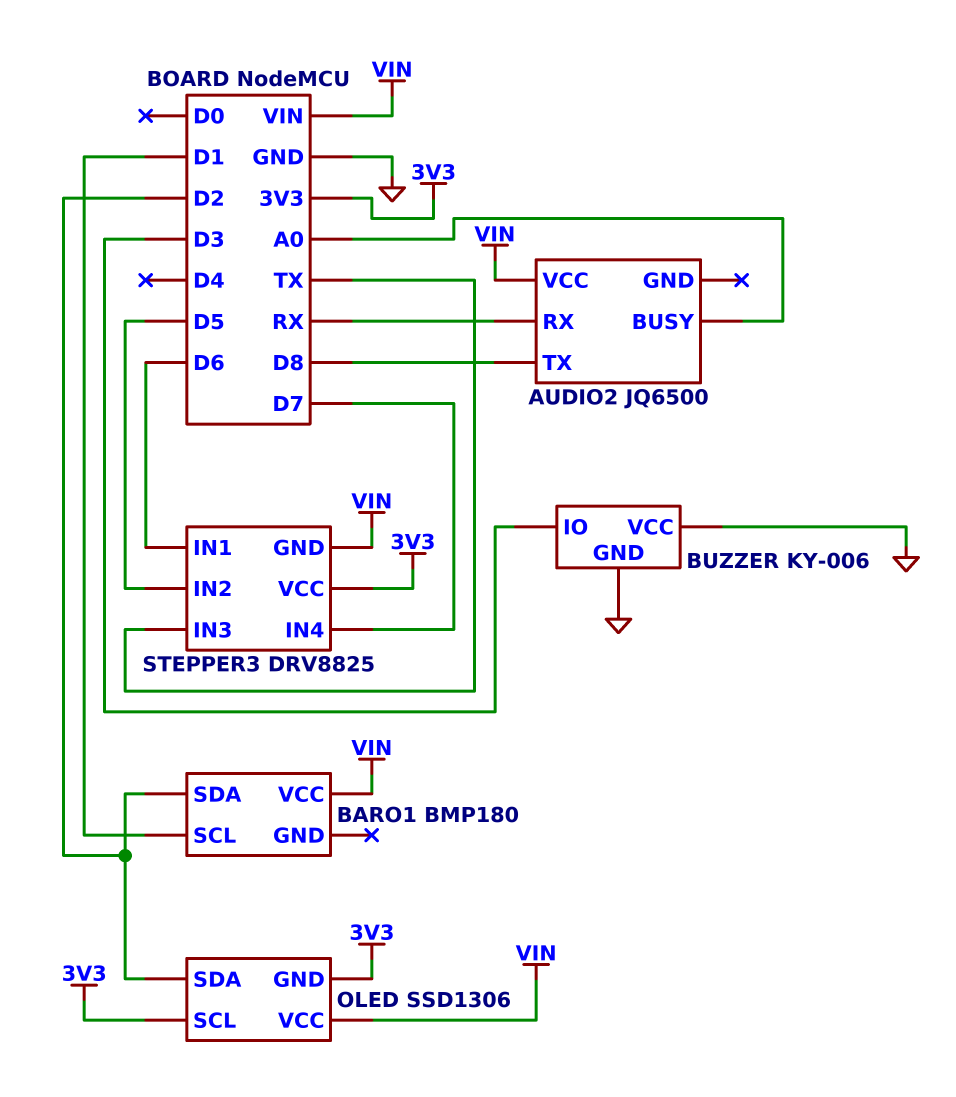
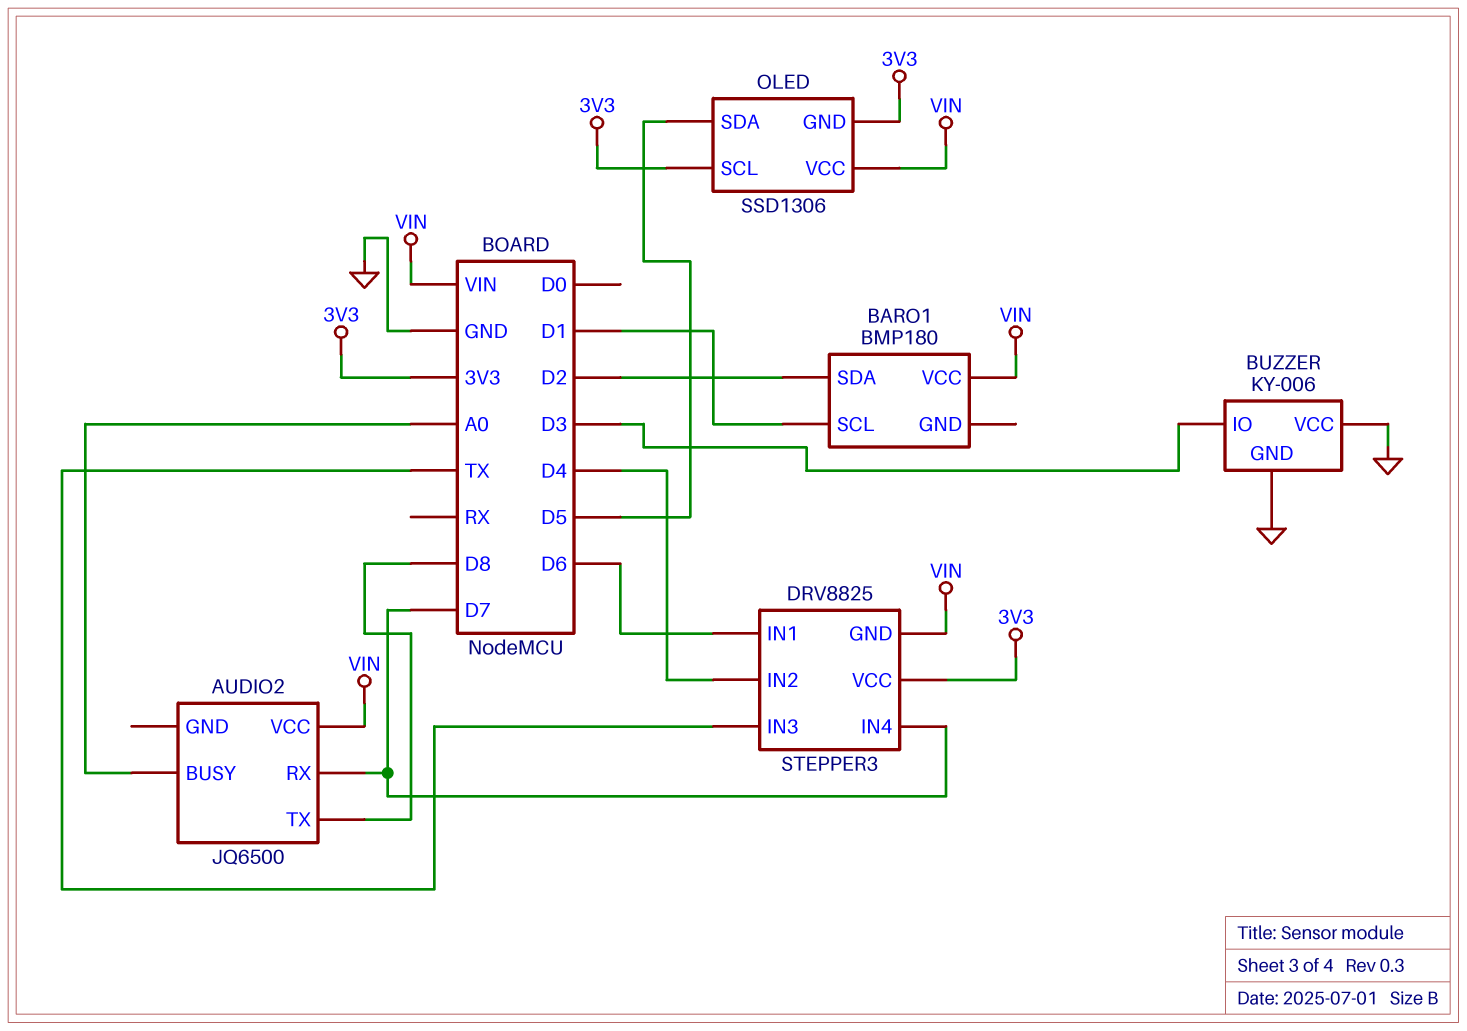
AUDIO2 pin RX: RX -> D7
OLED pin SDA: D2 -> D5
STEPPER3 pin IN2: D5 -> D4

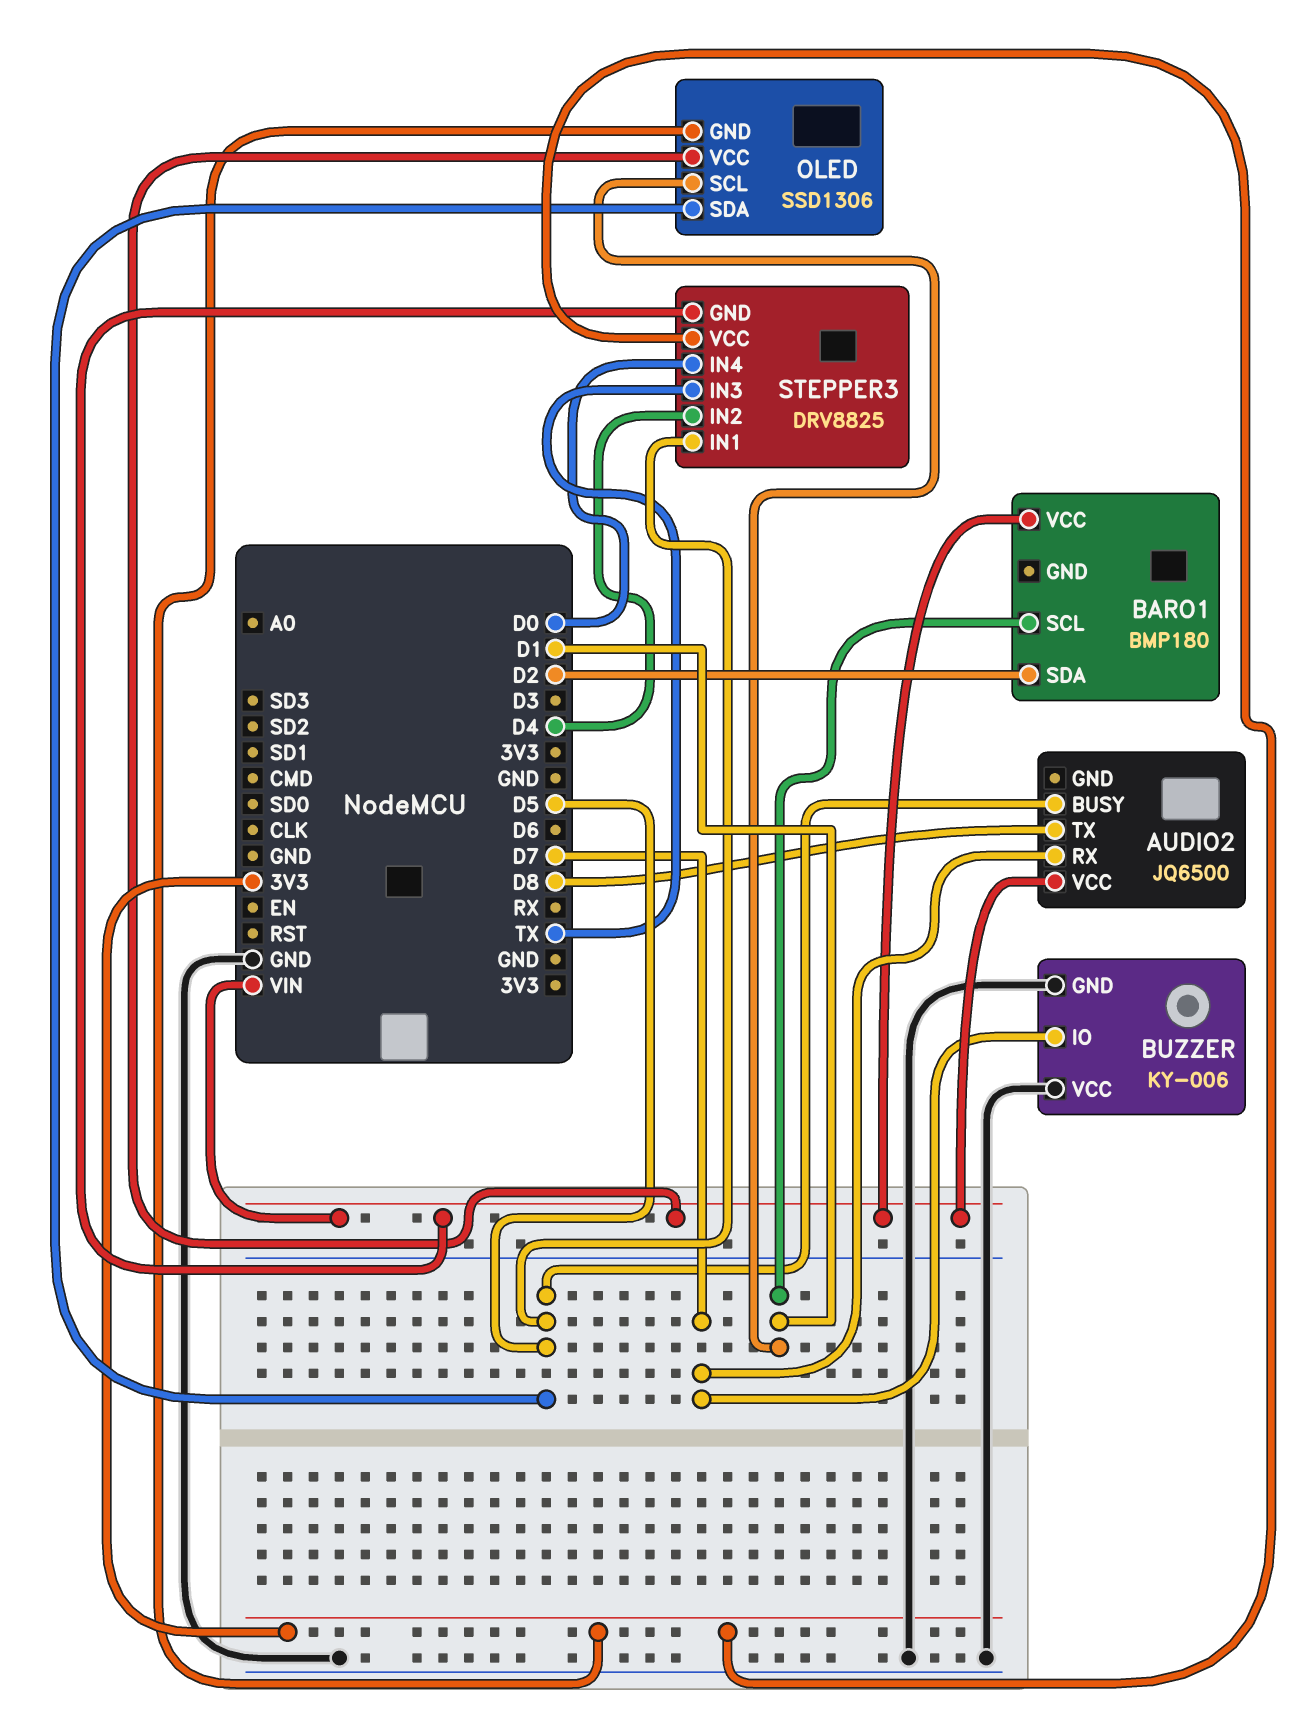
AUDIO2 pin BUSY: A0 -> D5
BUZZER pin IO: D3 -> D7
OLED pin SCL: 3V3 -> D1
STEPPER3 pin IN1: D6 -> D5
STEPPER3 pin IN4: D7 -> D0

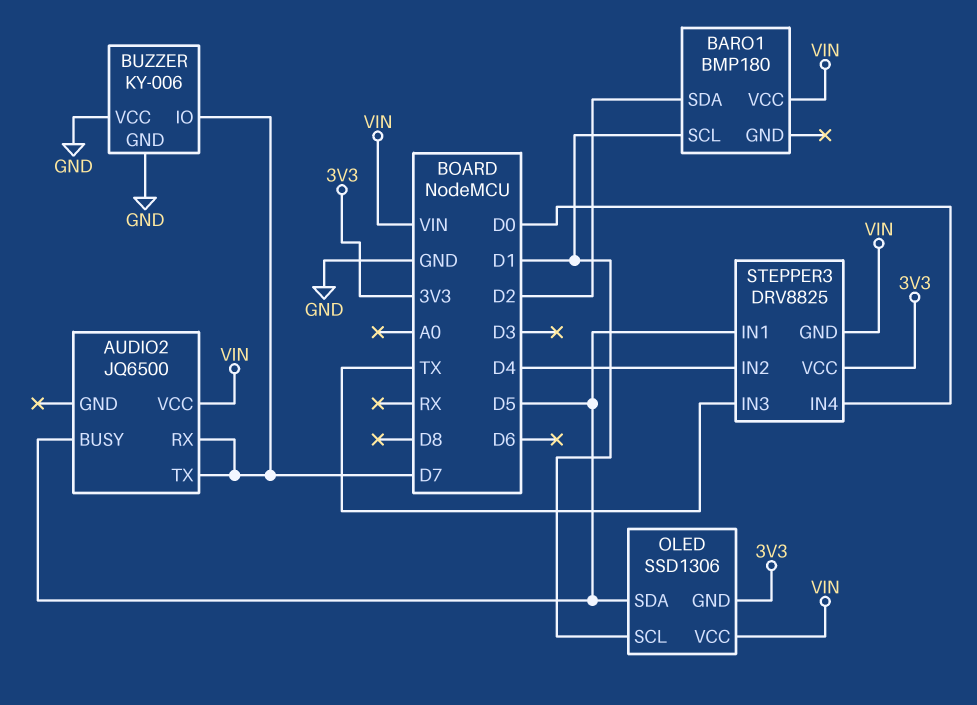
AUDIO2 pin TX: D8 -> D7

